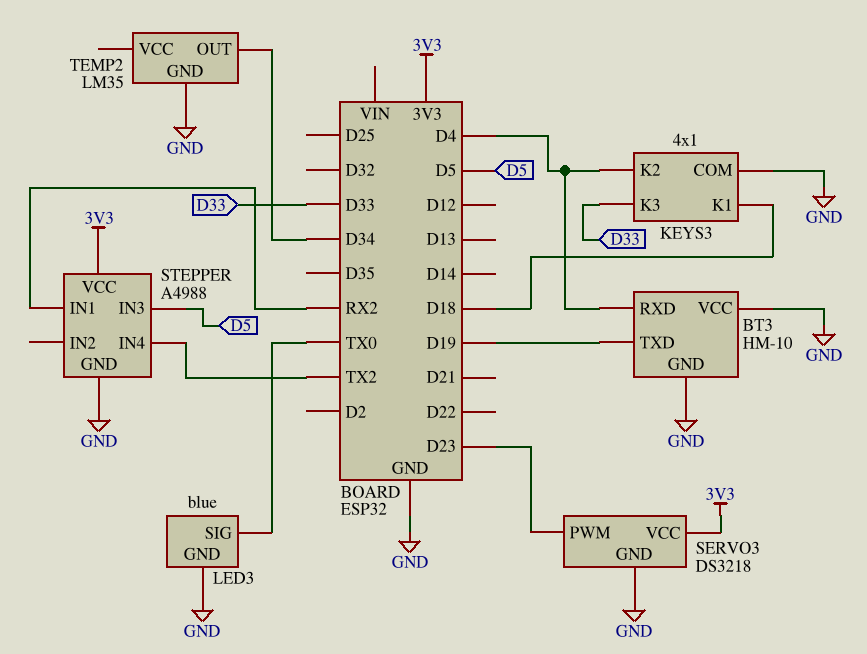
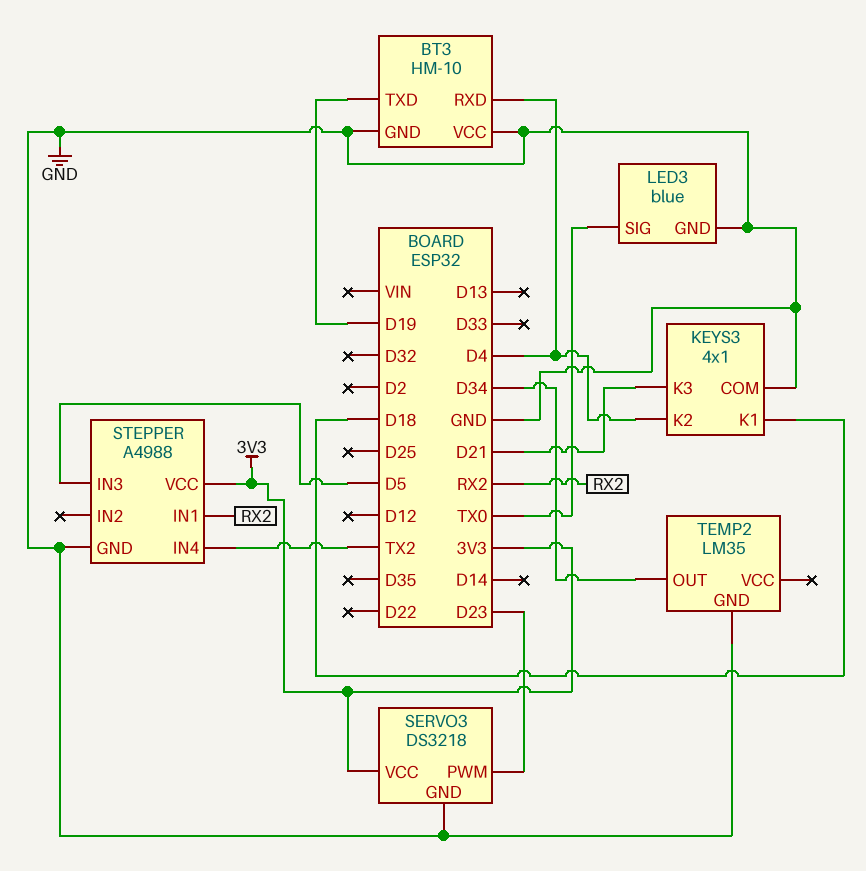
KEYS3 pin K3: D33 -> D21

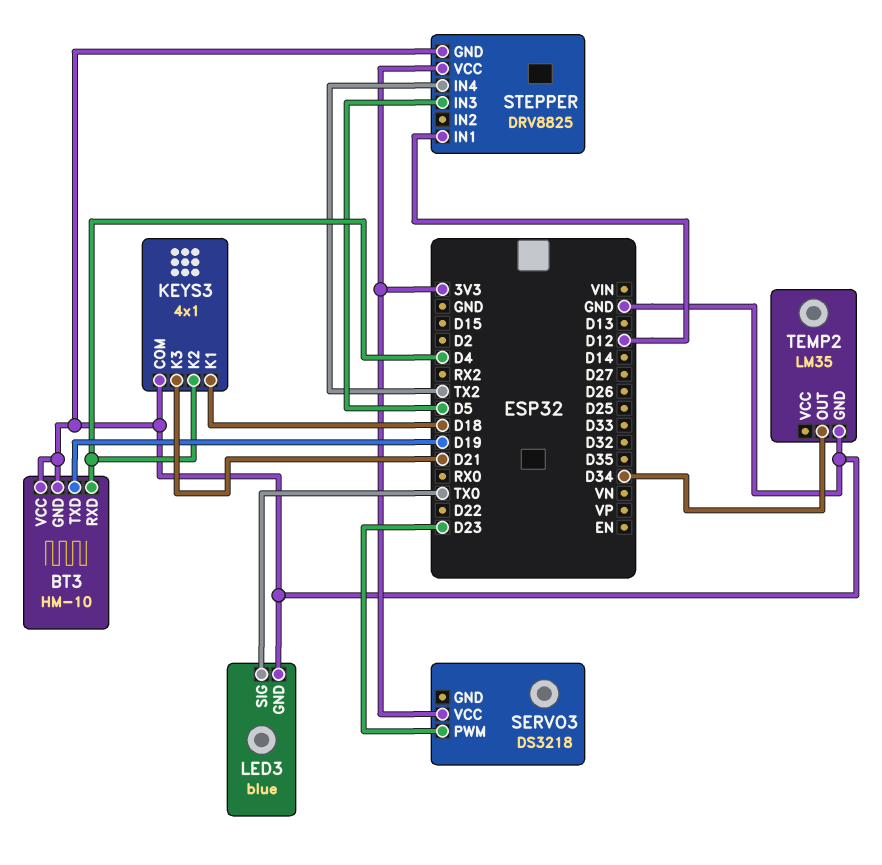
SERVO3 pin GND: GND -> none
STEPPER: A4988 -> DRV8825
STEPPER pin IN1: RX2 -> D12

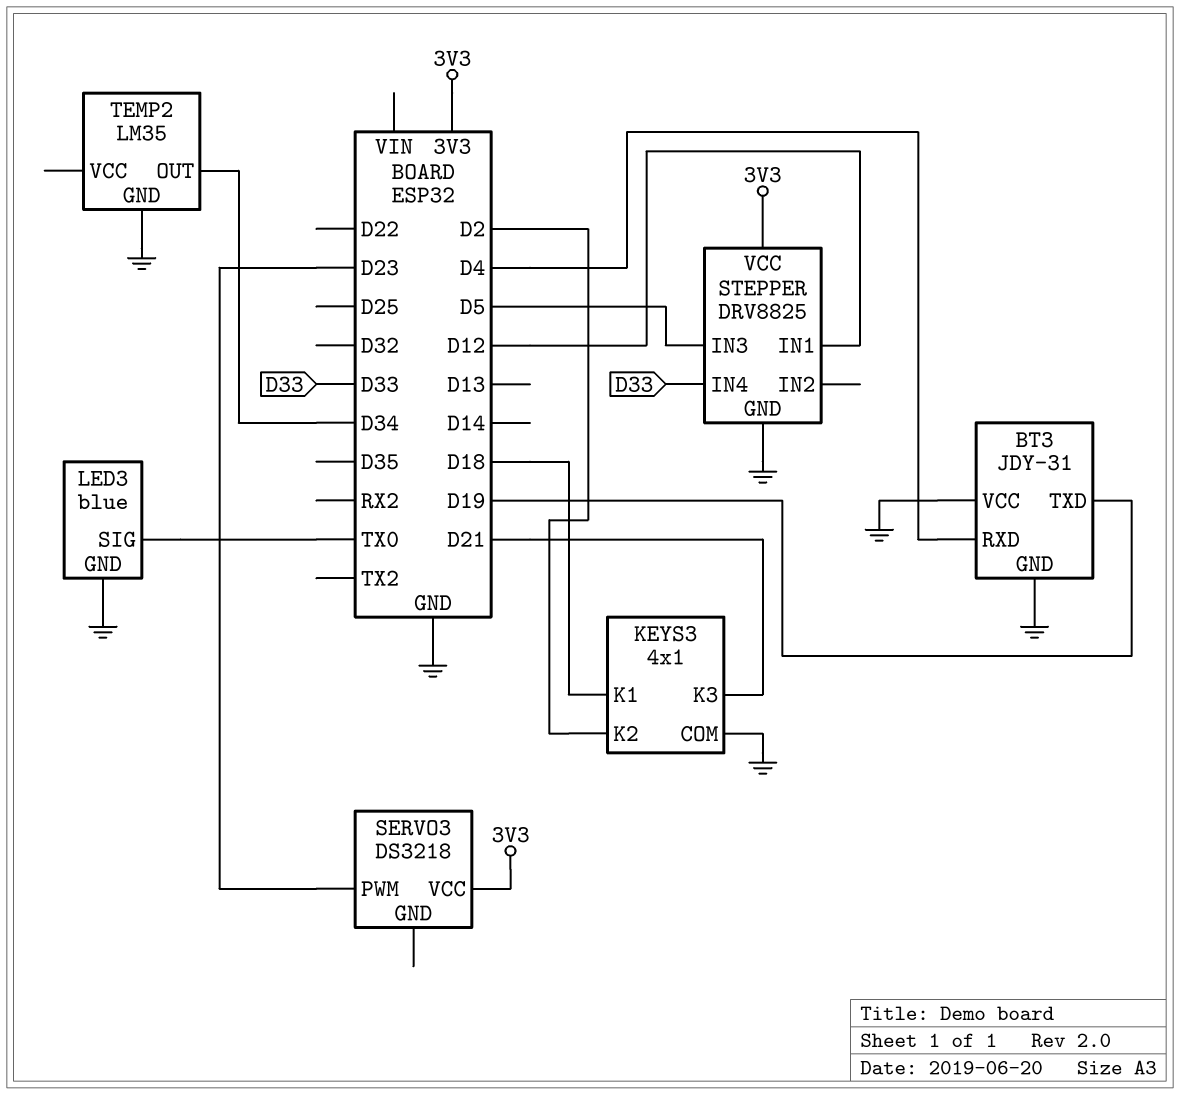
BT3: HM-10 -> JDY-31
KEYS3 pin K2: D4 -> D2
STEPPER pin IN4: TX2 -> D33

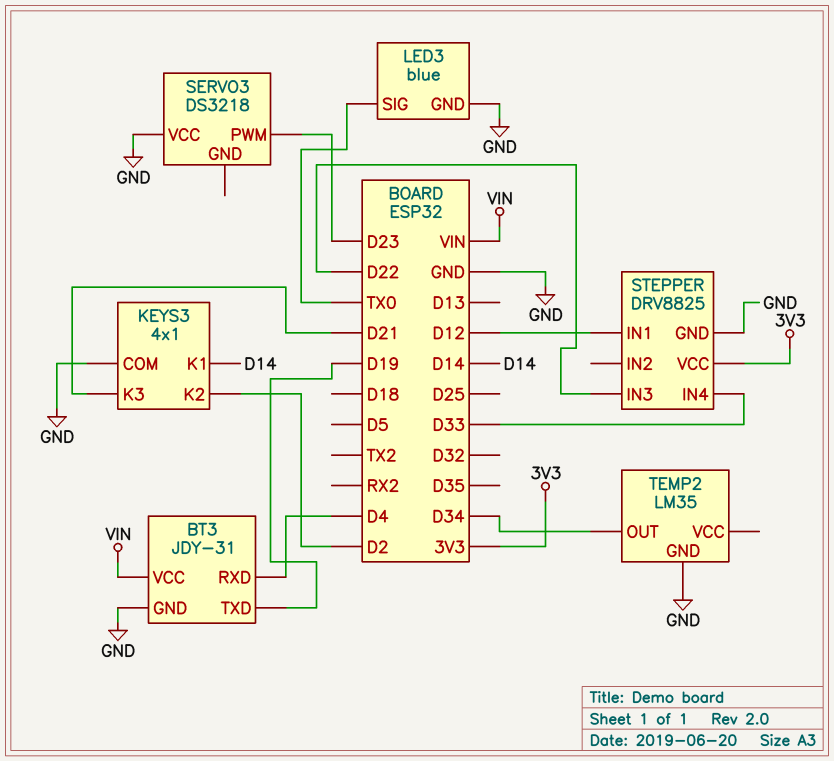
BT3 pin VCC: GND -> VIN
KEYS3 pin K1: D18 -> D14
SERVO3 pin VCC: 3V3 -> GND
STEPPER pin IN3: D5 -> D22

